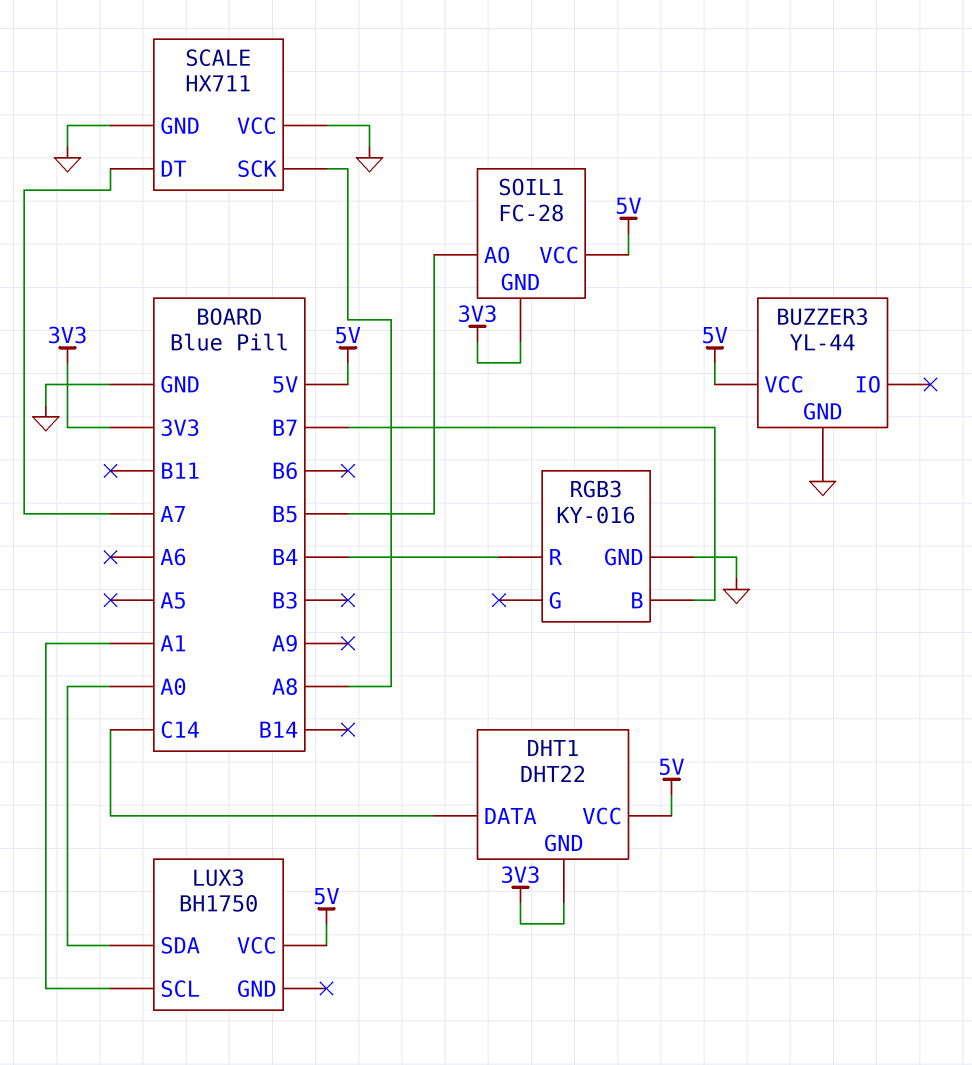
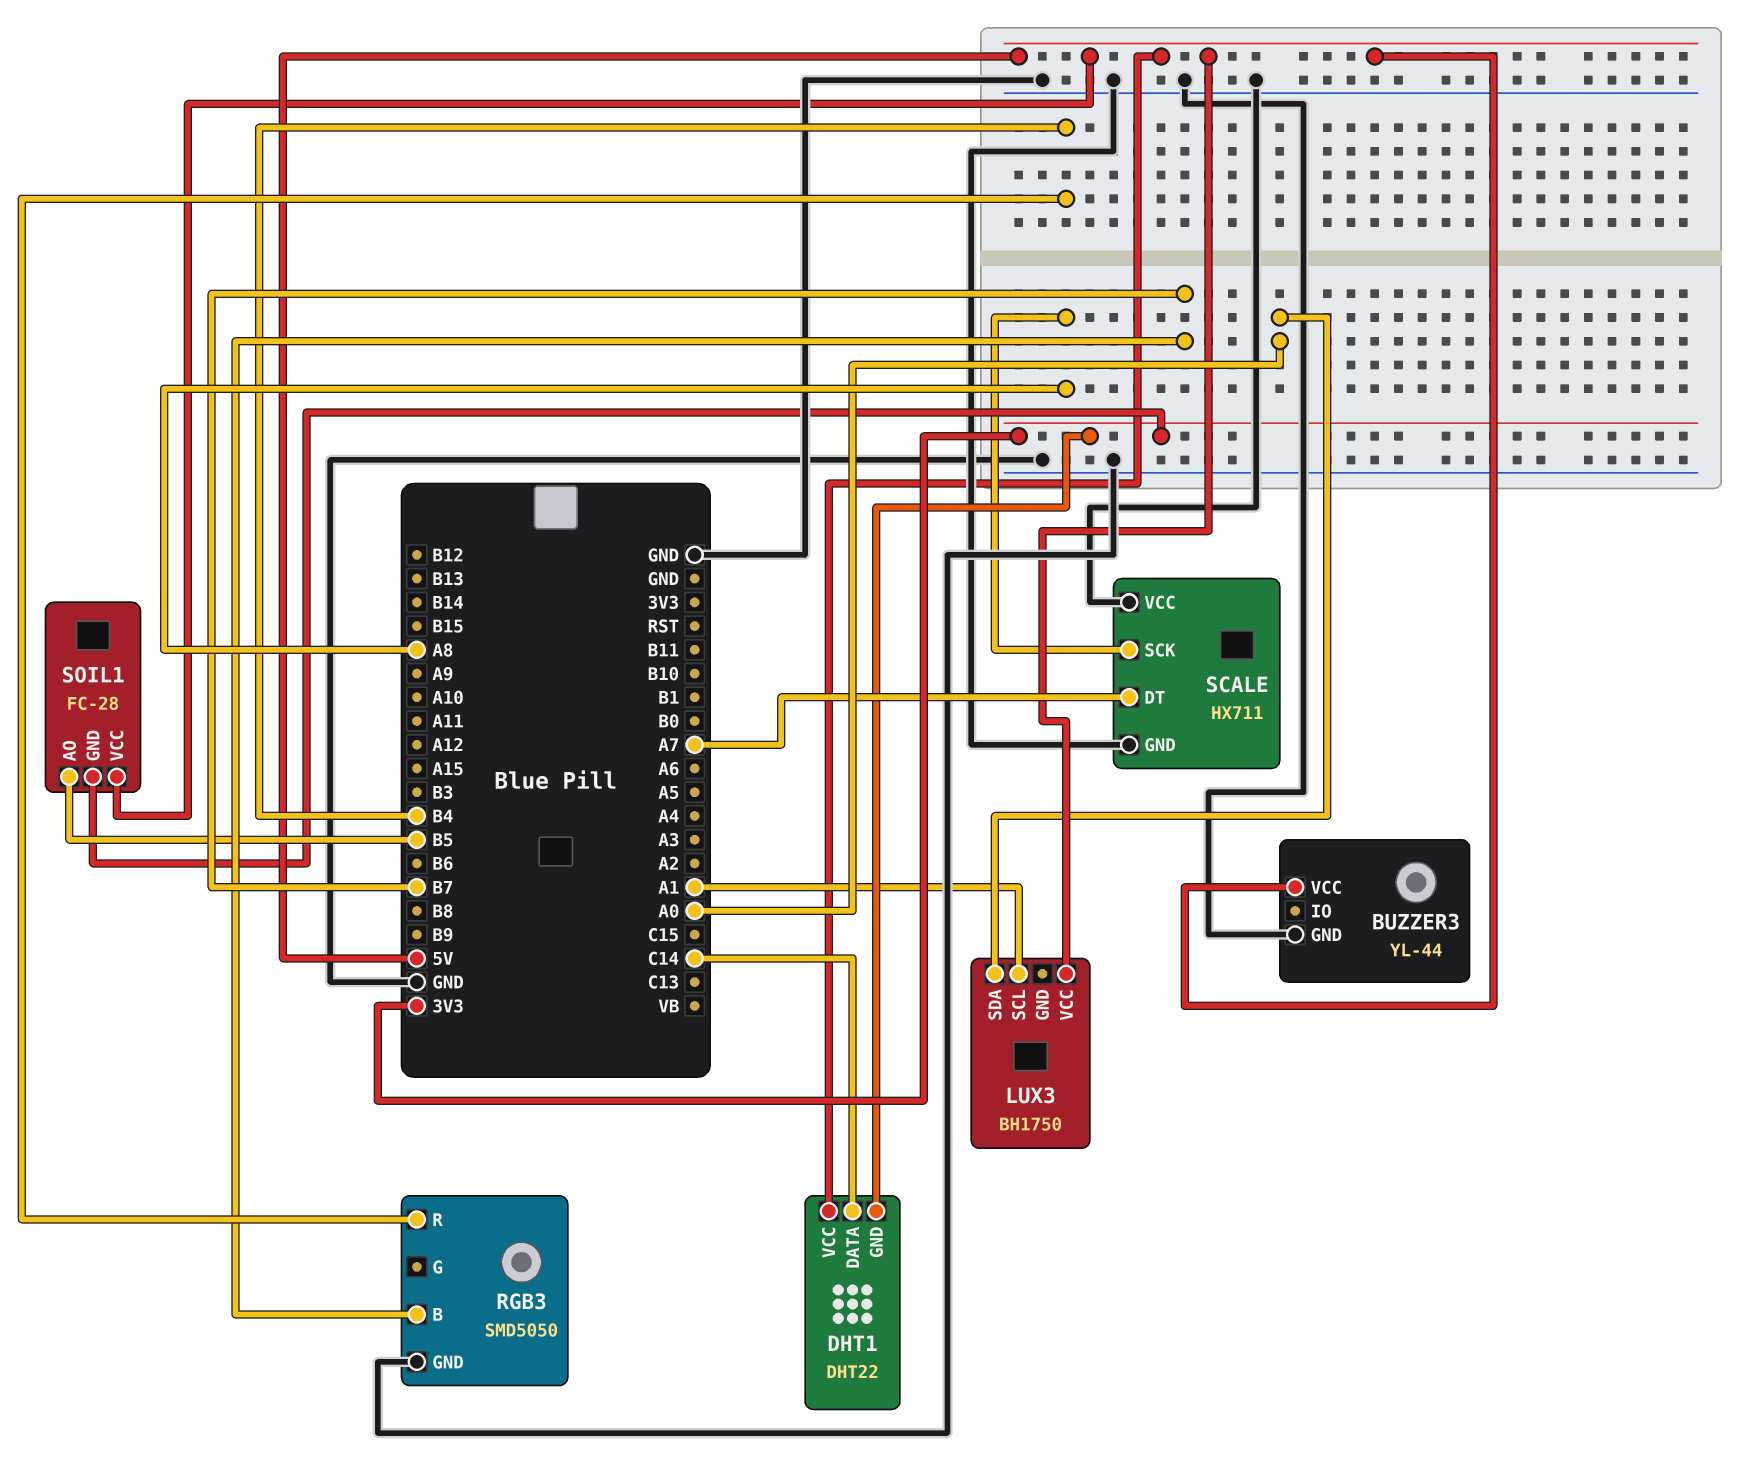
RGB3: KY-016 -> SMD5050

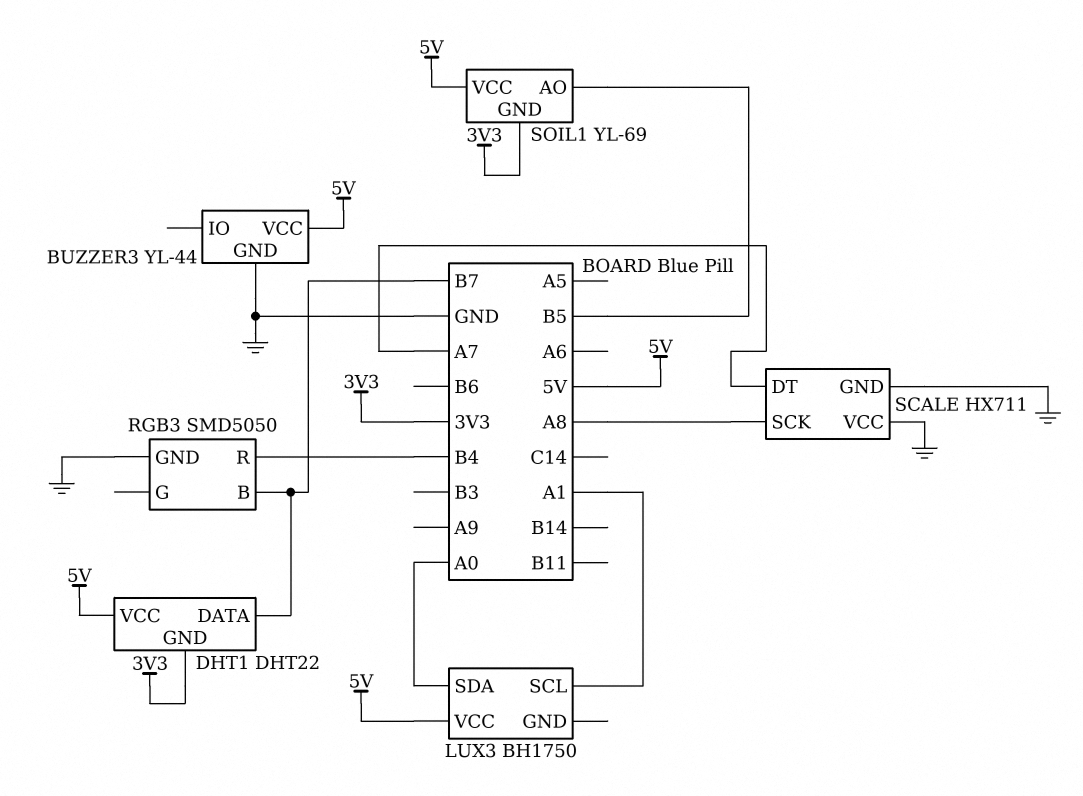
DHT1 pin DATA: C14 -> B7
SOIL1: FC-28 -> YL-69

